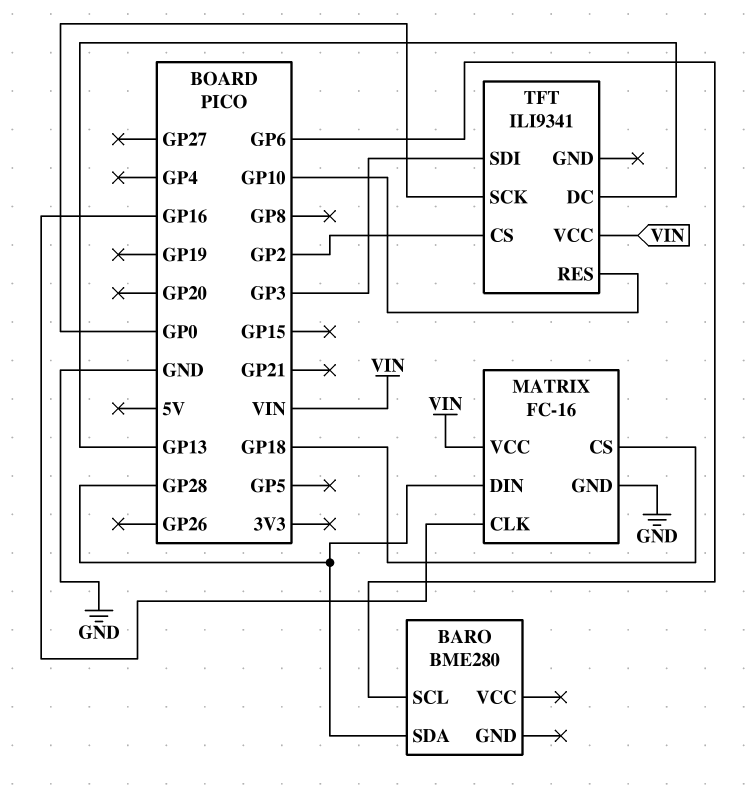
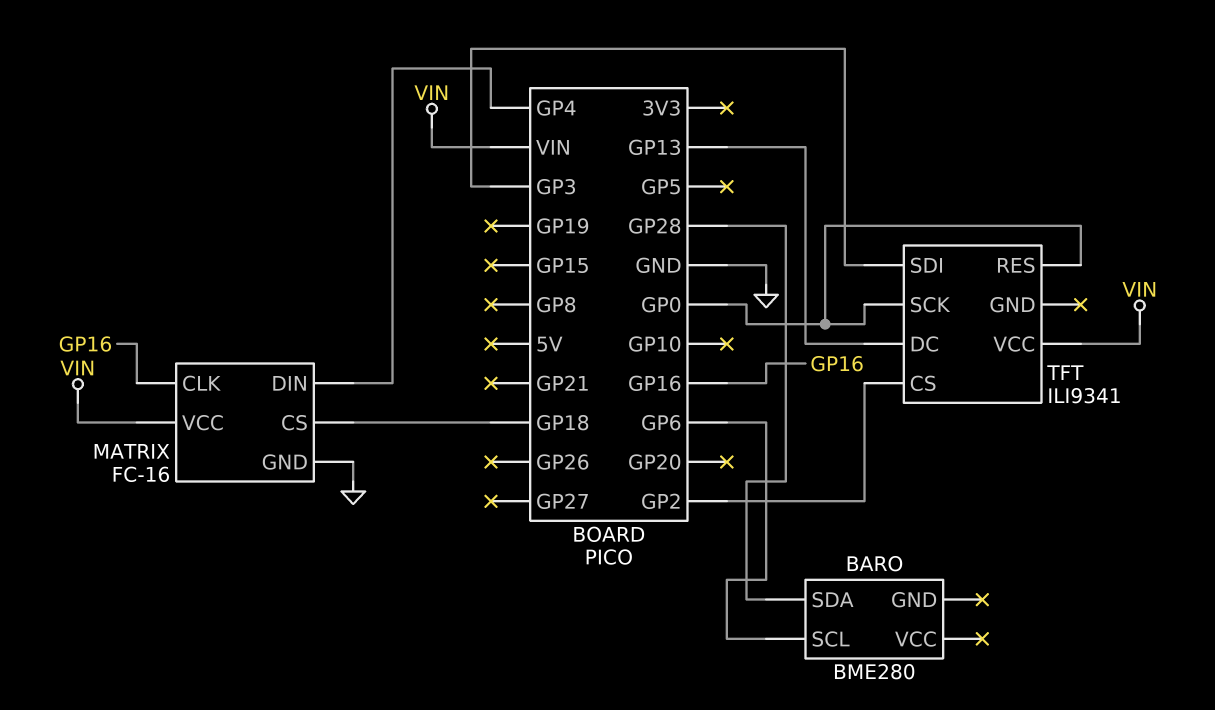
MATRIX pin DIN: GP28 -> GP4
TFT pin RES: GP10 -> GP0

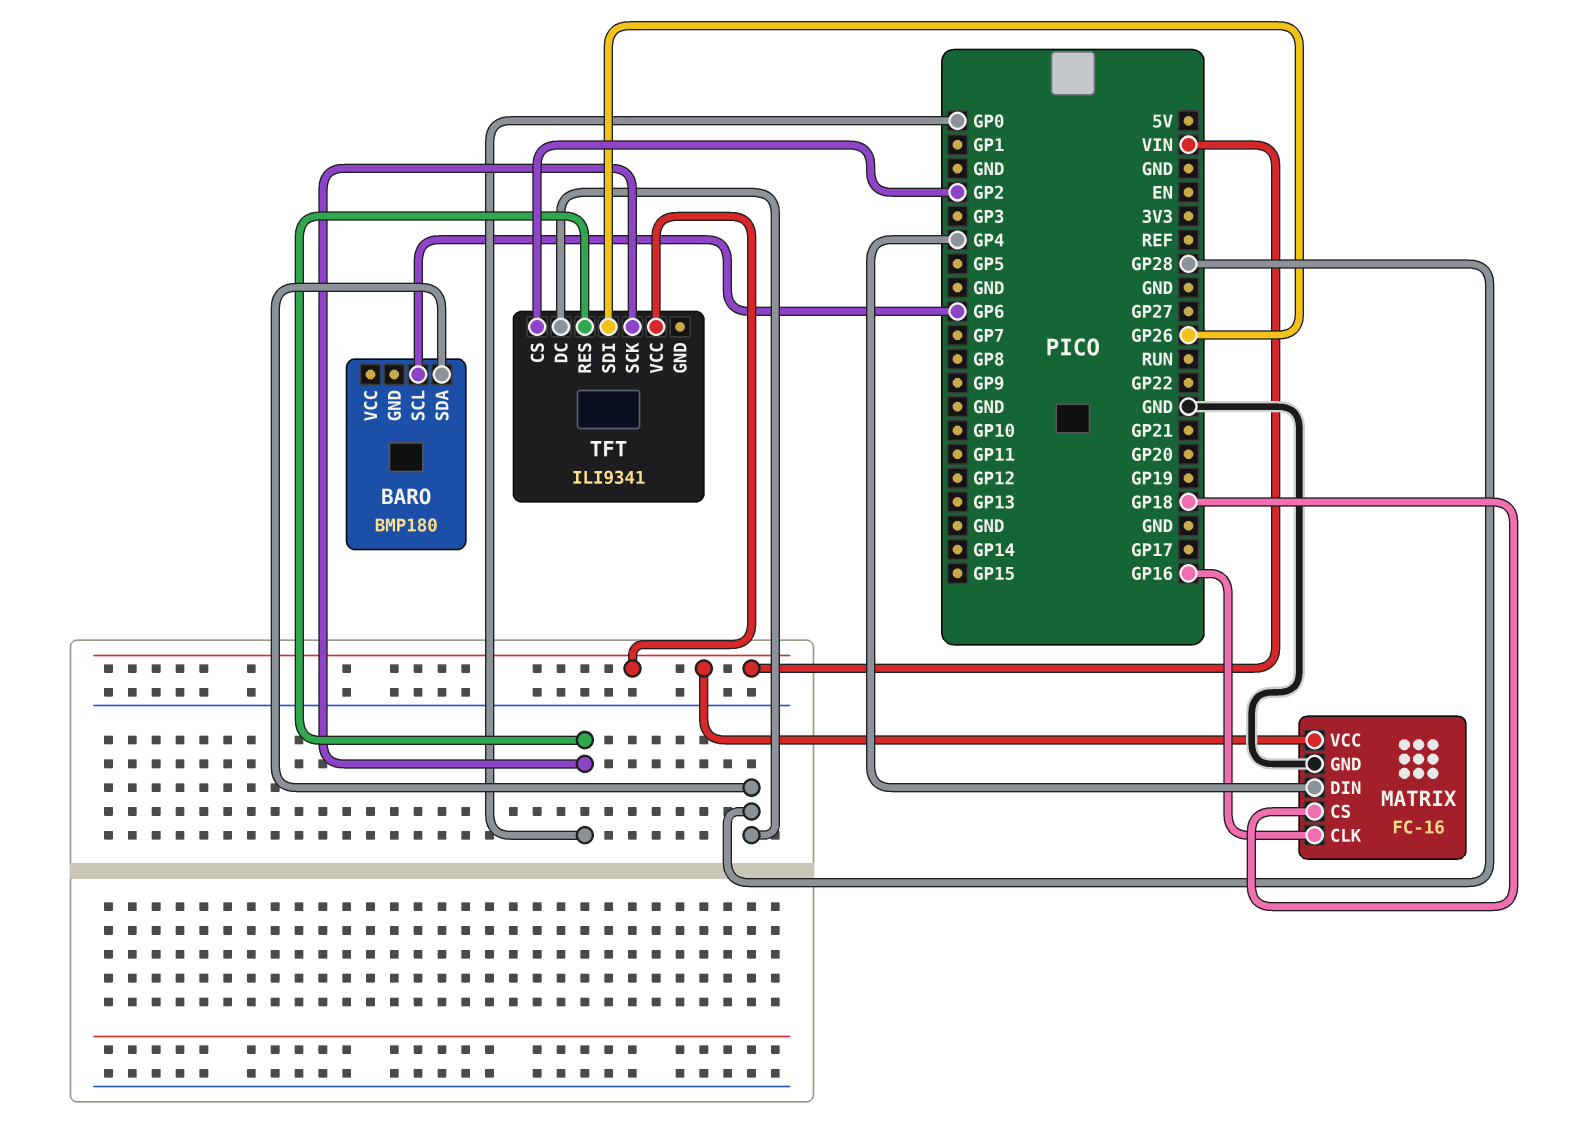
BARO: BME280 -> BMP180
TFT pin DC: GP13 -> GP28
TFT pin SDI: GP3 -> GP26

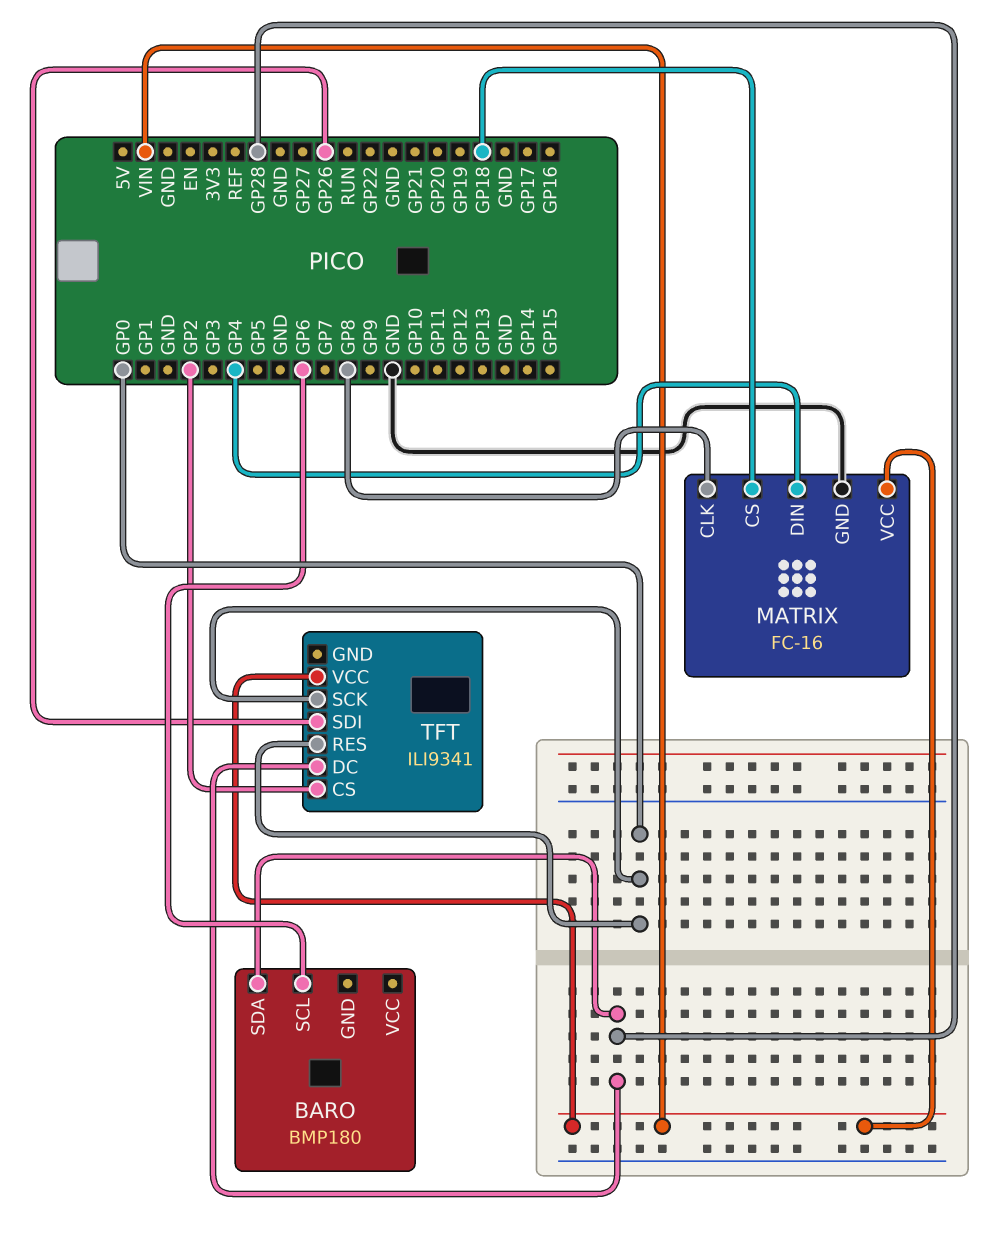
MATRIX pin CLK: GP16 -> GP8

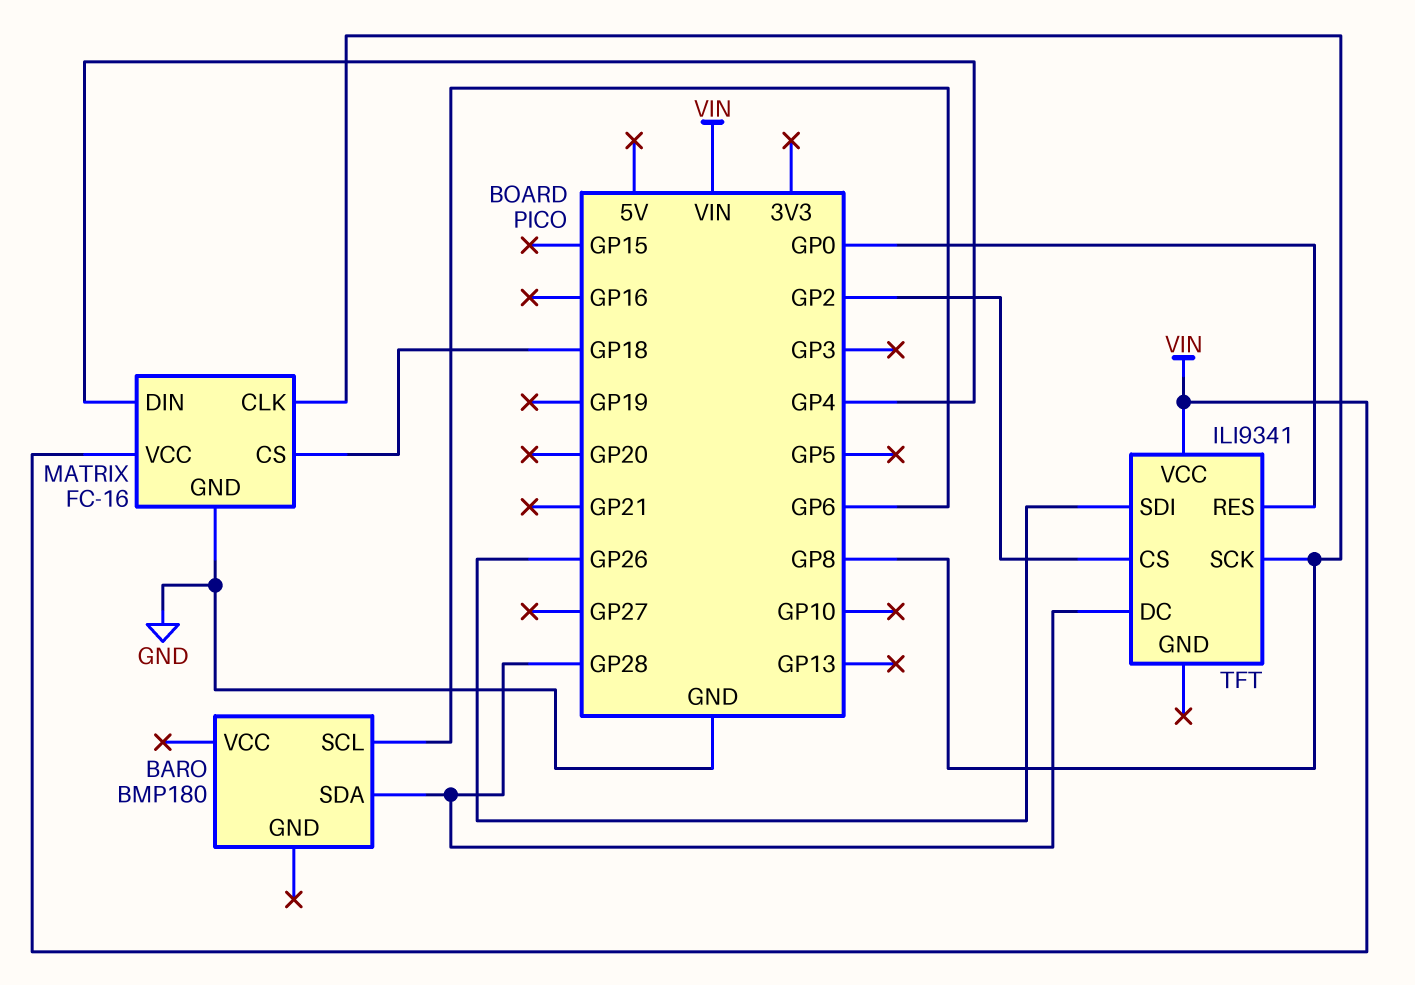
TFT pin SCK: GP0 -> GP8

